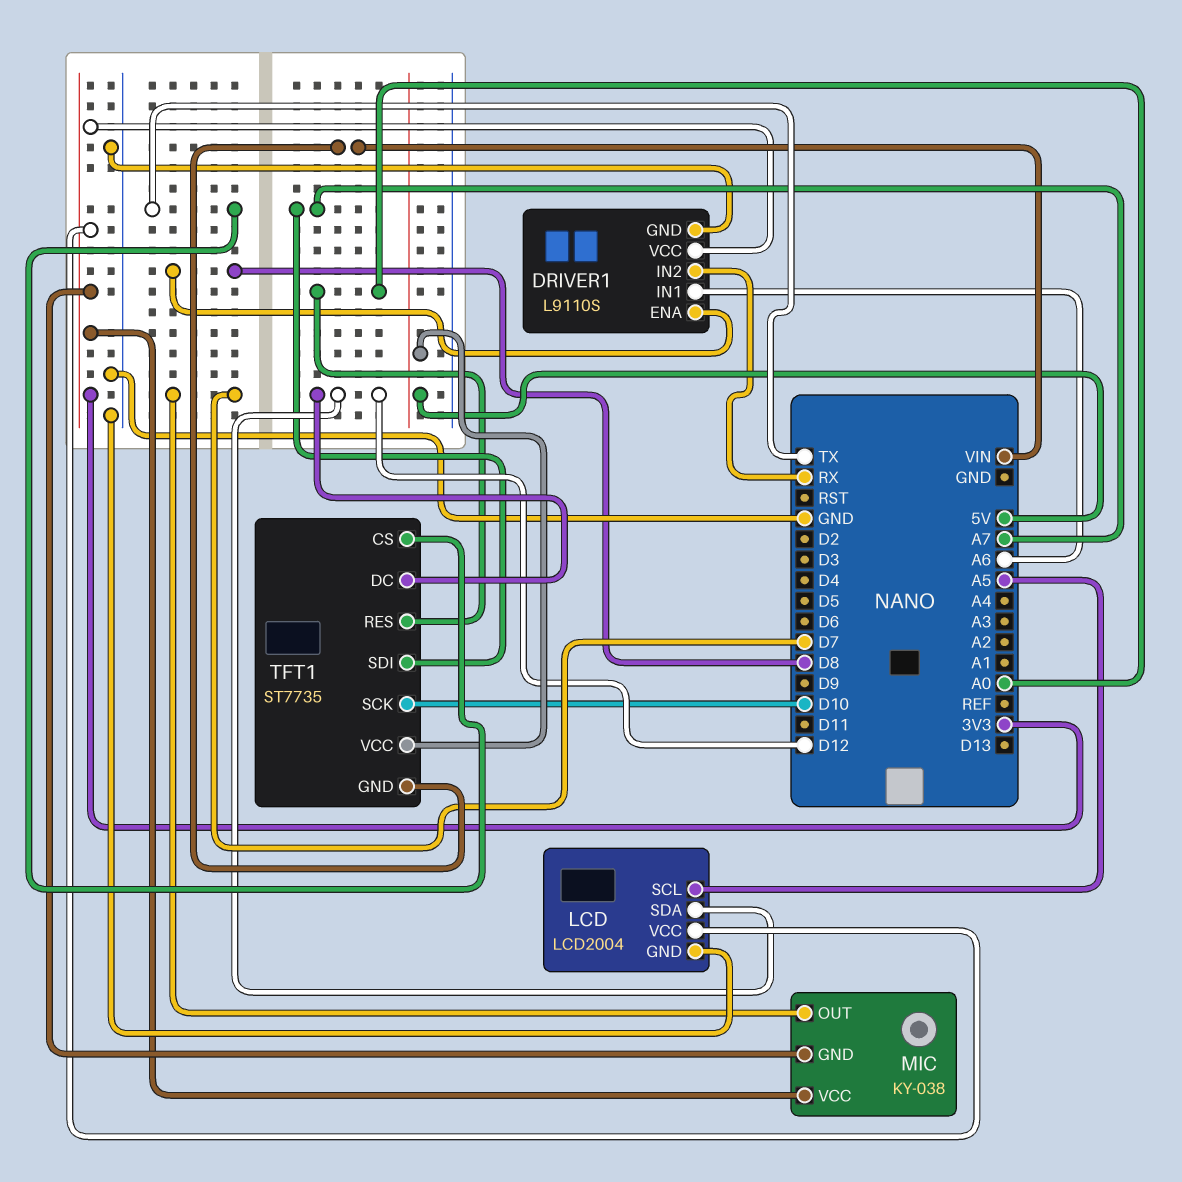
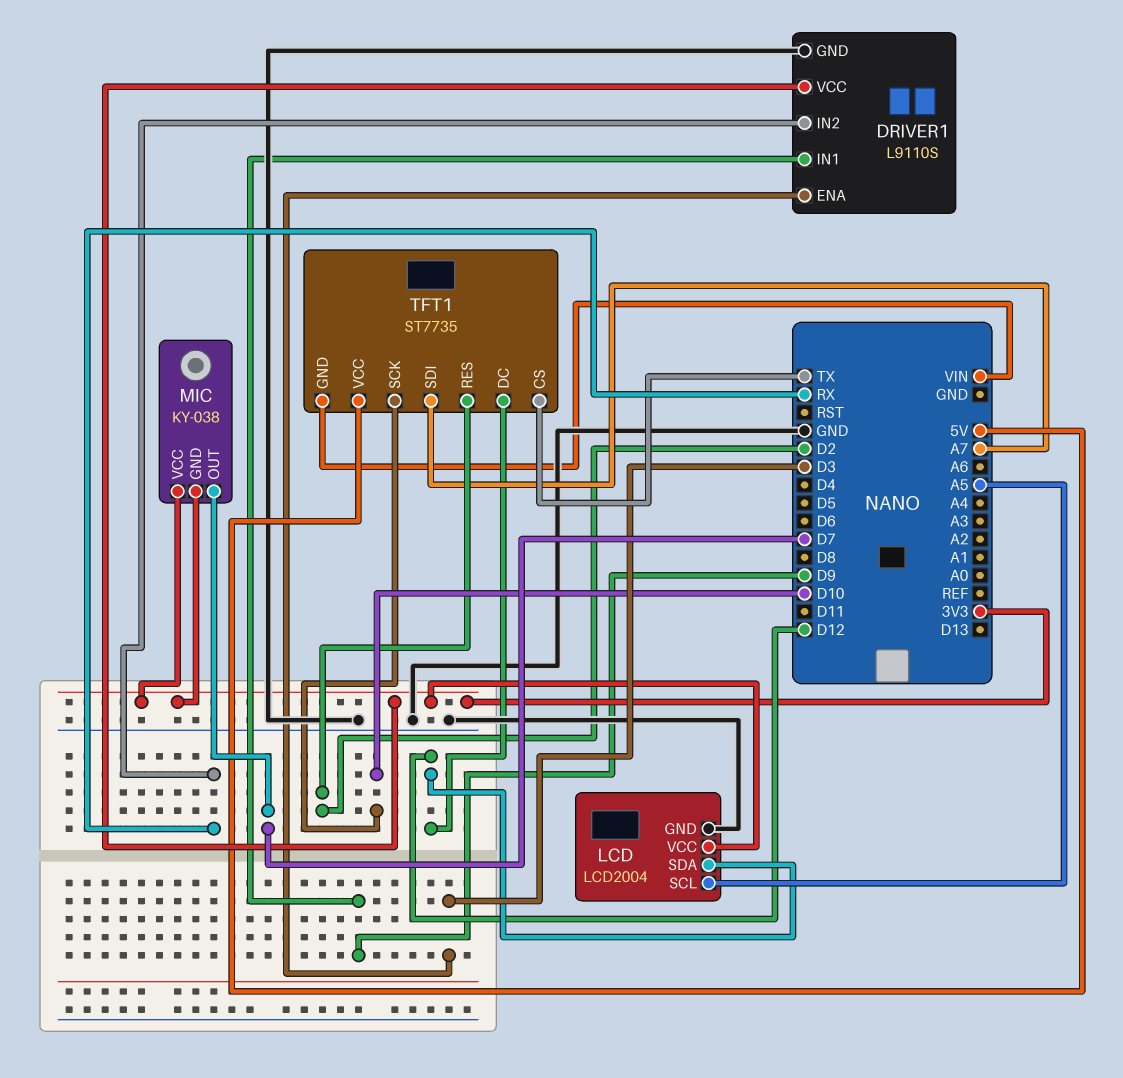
DRIVER1 pin ENA: D8 -> D3
DRIVER1 pin IN1: A6 -> D9
TFT1 pin RES: A0 -> D2

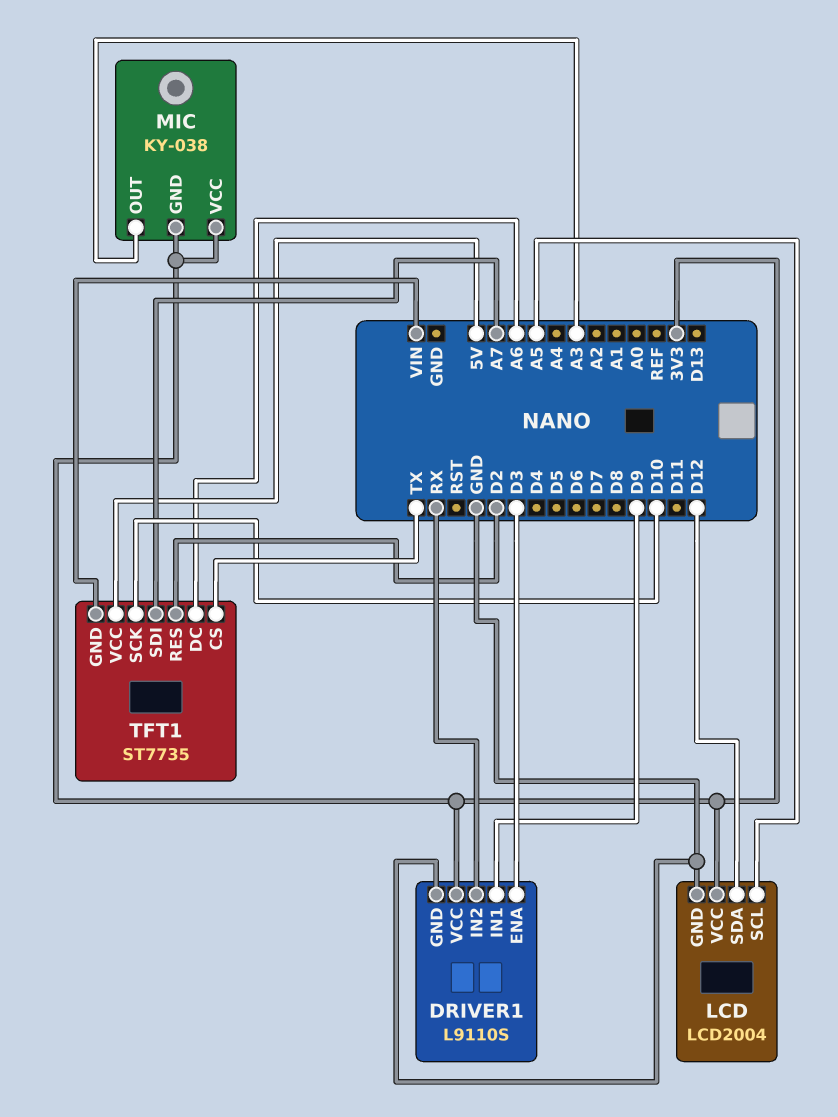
MIC pin OUT: D7 -> A3
TFT1 pin DC: D12 -> A6

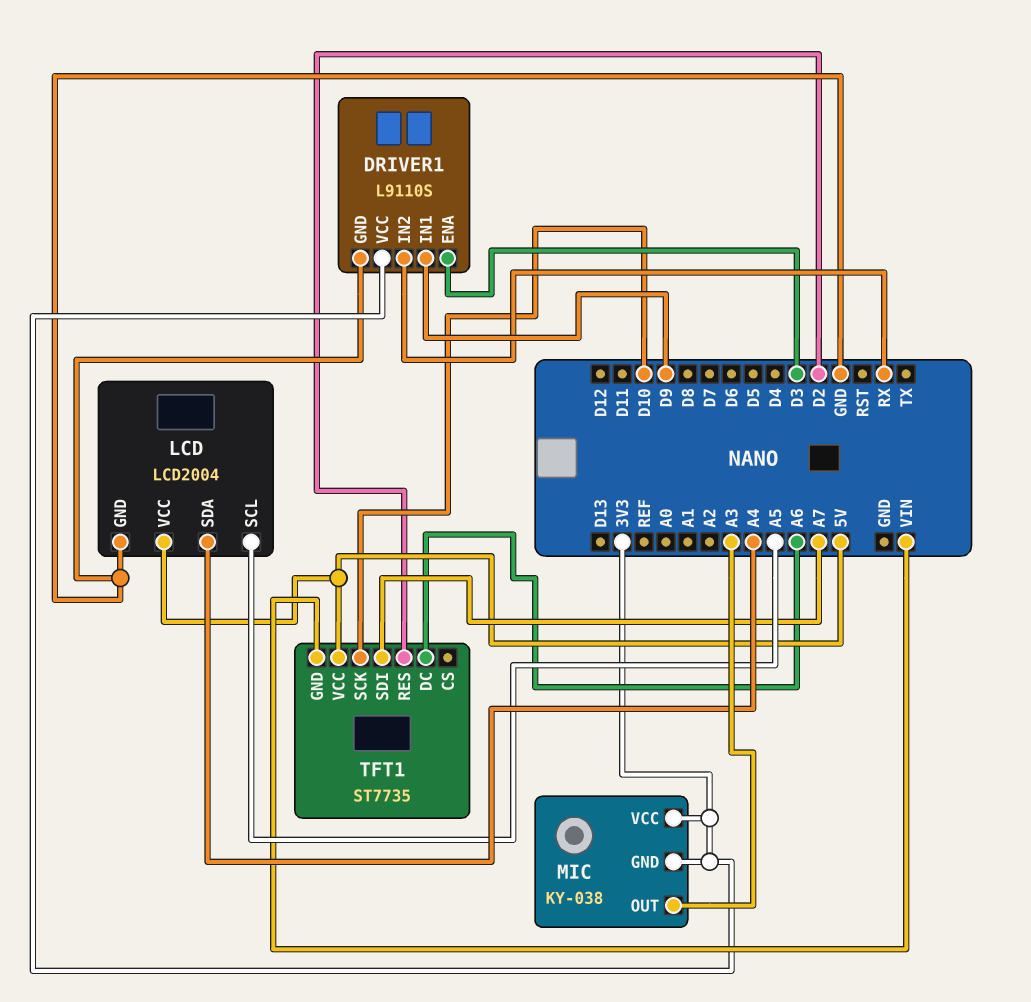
LCD pin SDA: D12 -> A4
LCD pin VCC: 3V3 -> 5V
TFT1 pin CS: TX -> none

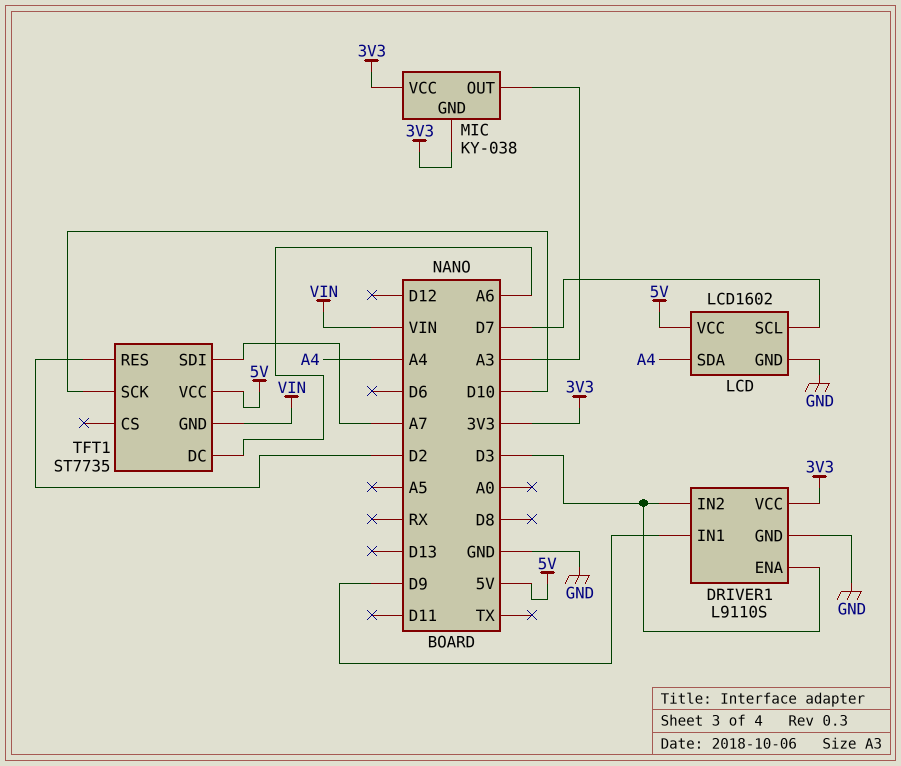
DRIVER1 pin IN2: RX -> D3
LCD: LCD2004 -> LCD1602
LCD pin SCL: A5 -> D7

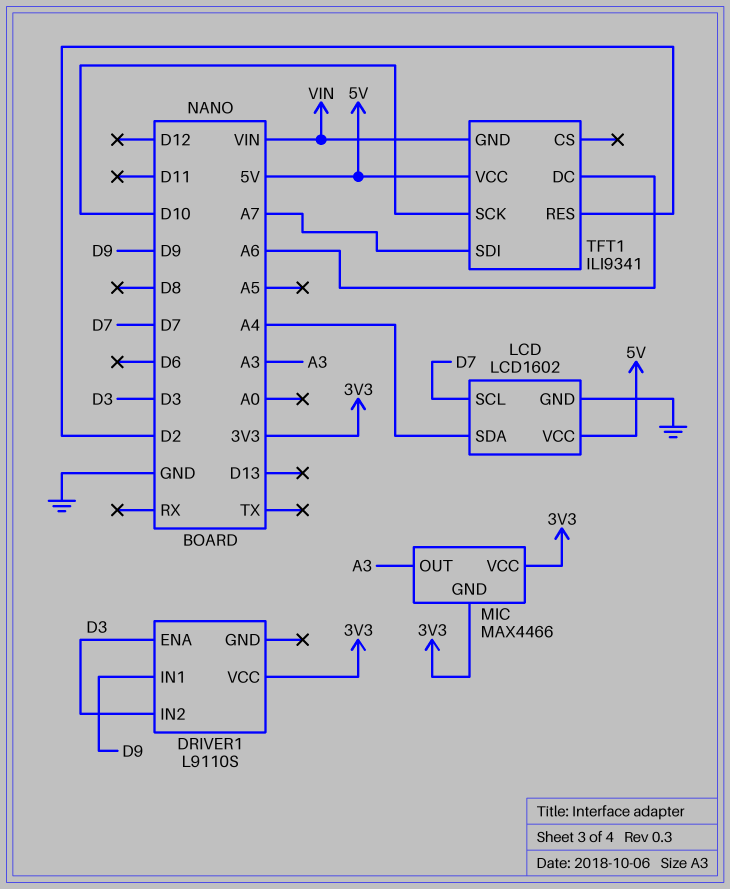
DRIVER1 pin GND: GND -> none
MIC: KY-038 -> MAX4466
TFT1: ST7735 -> ILI9341

